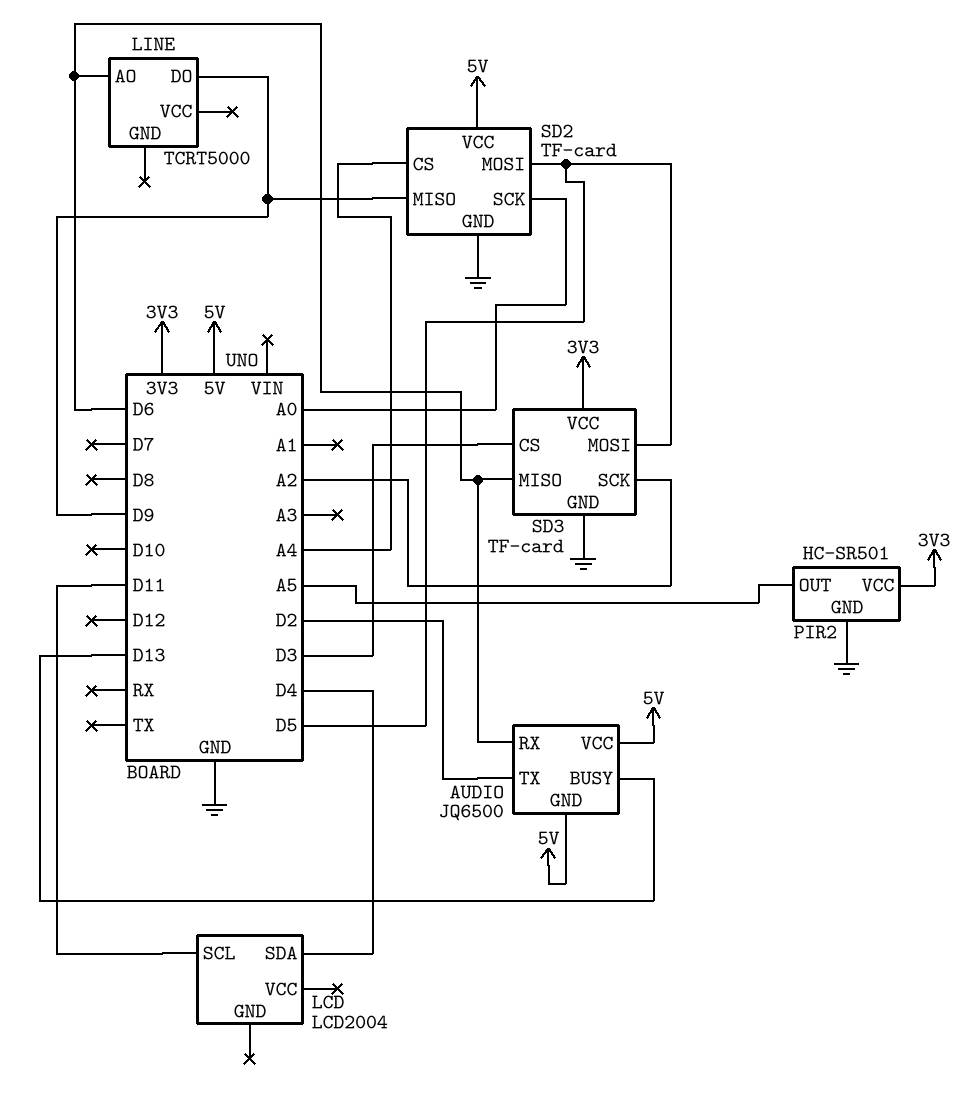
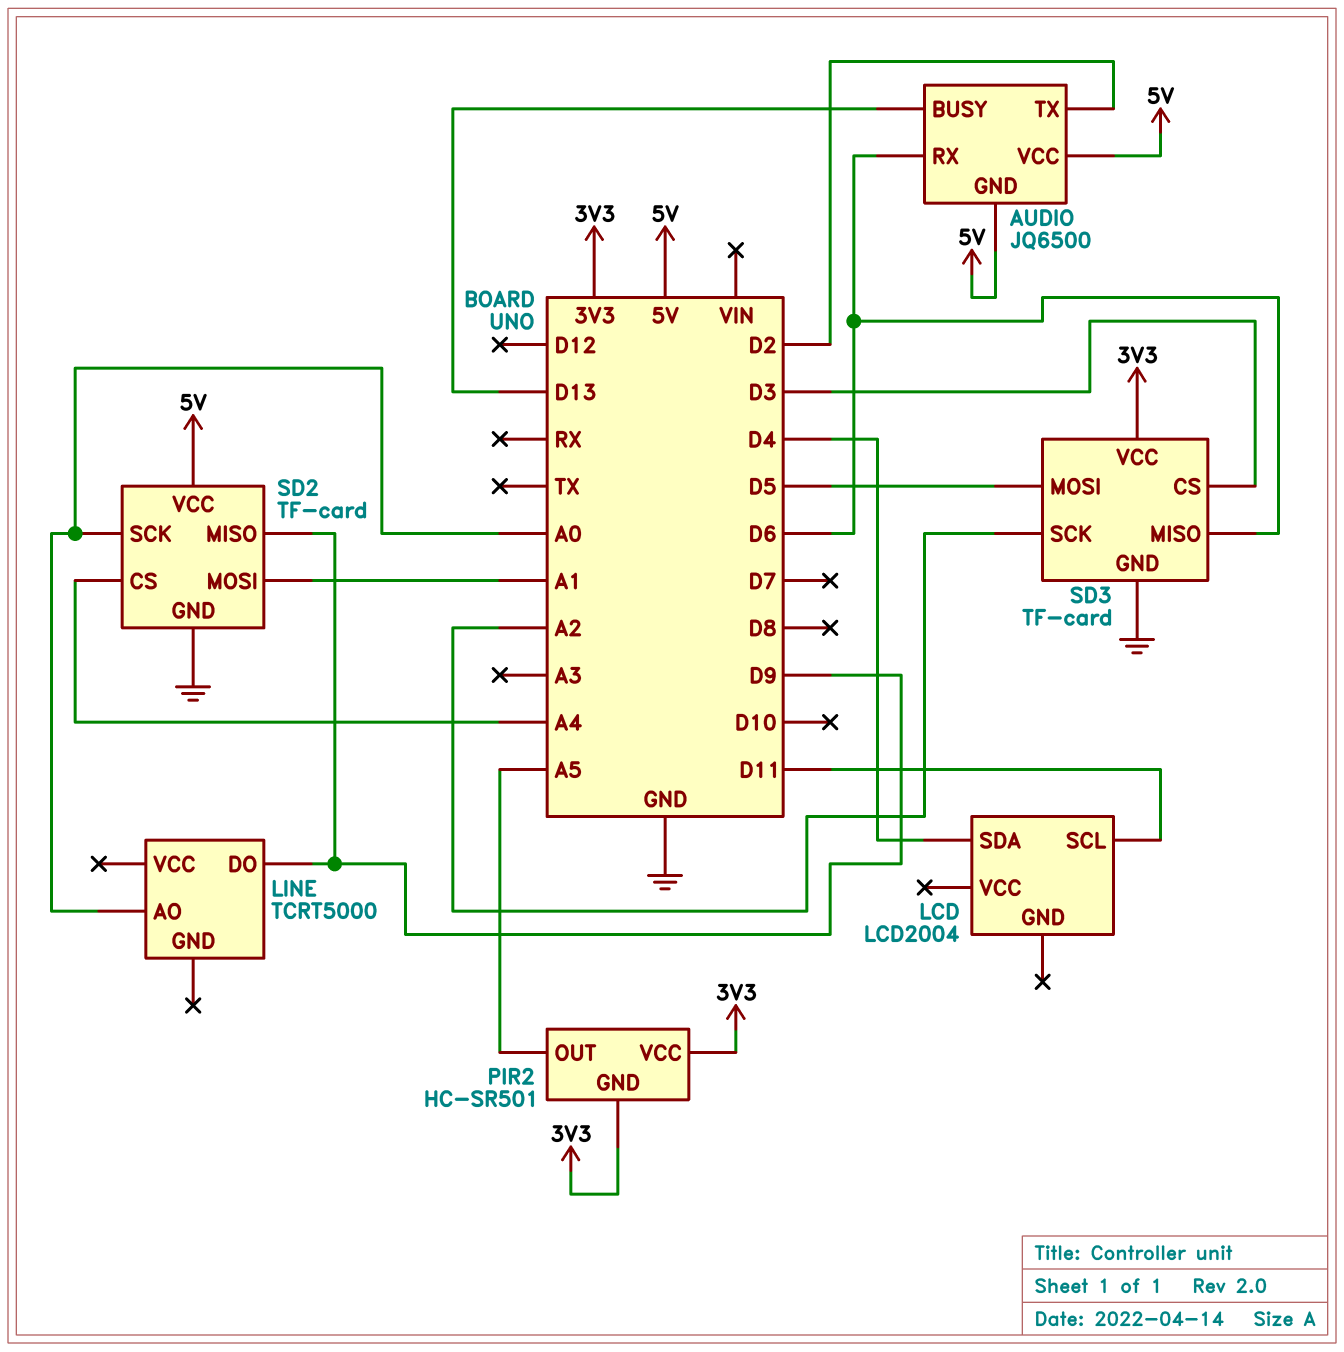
LINE pin AO: D6 -> A0
PIR2 pin GND: GND -> 3V3
SD2 pin MOSI: D5 -> A1

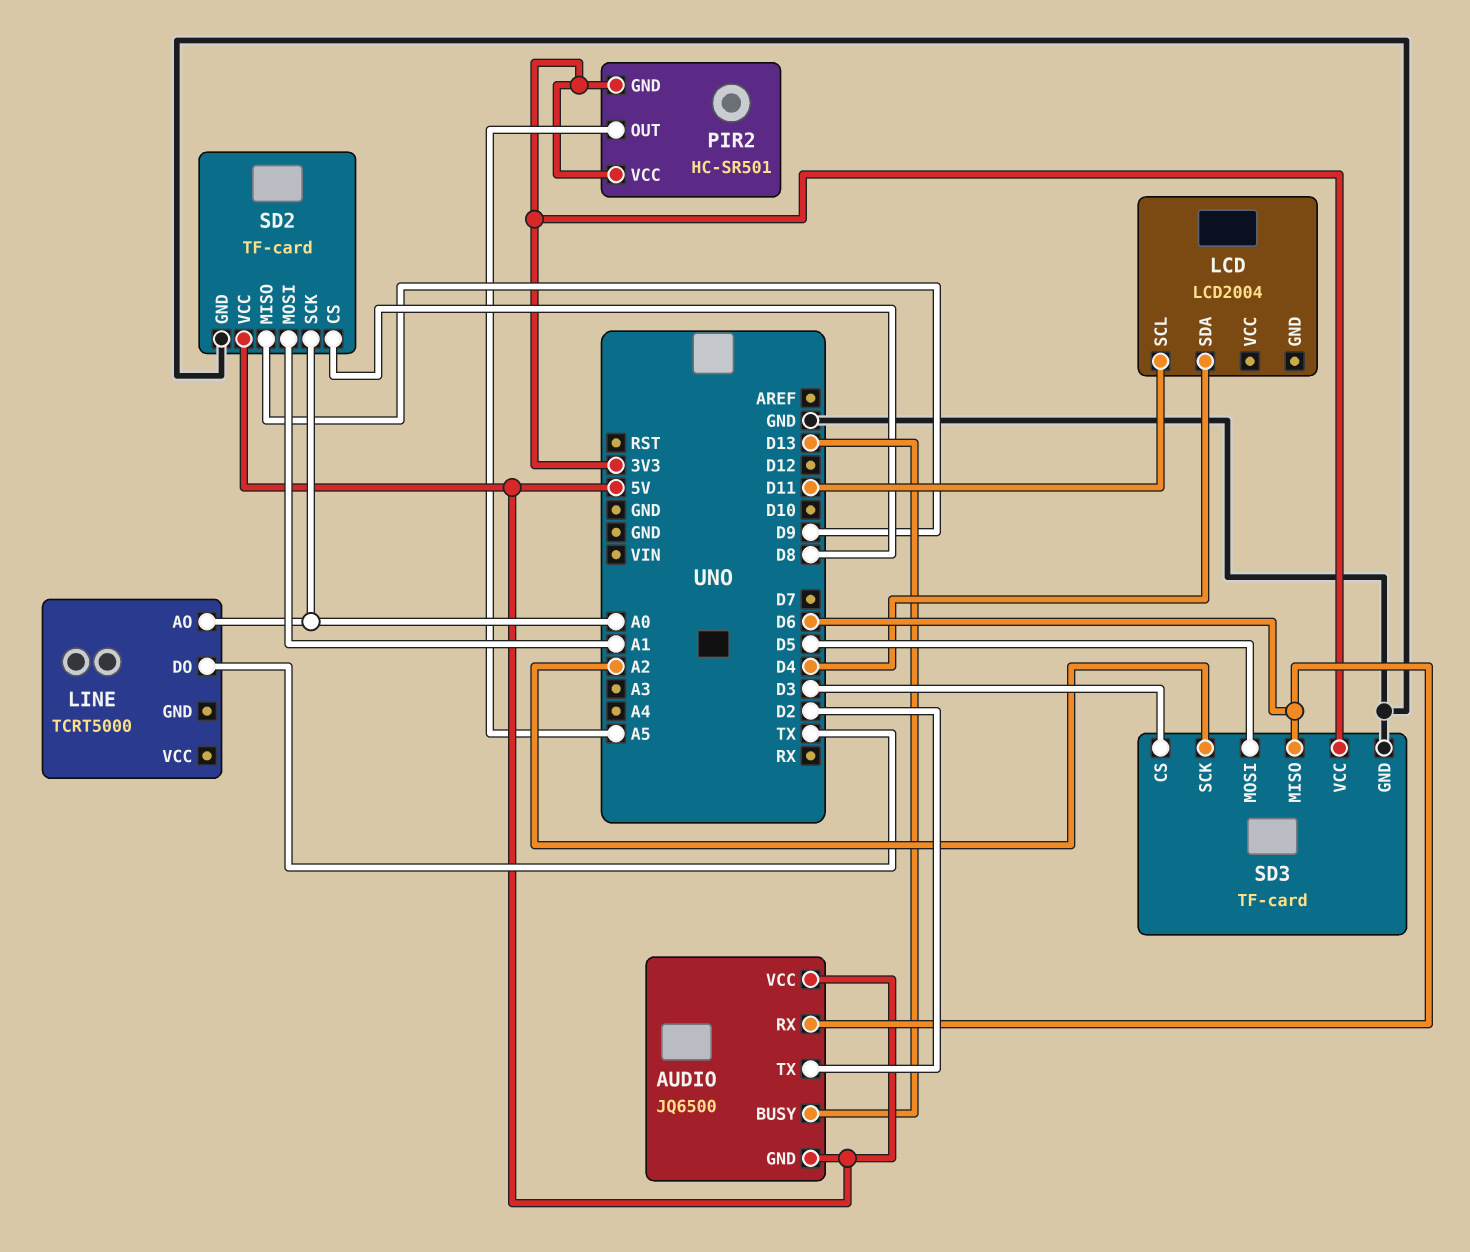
LINE pin DO: D9 -> TX
SD2 pin CS: A4 -> D8

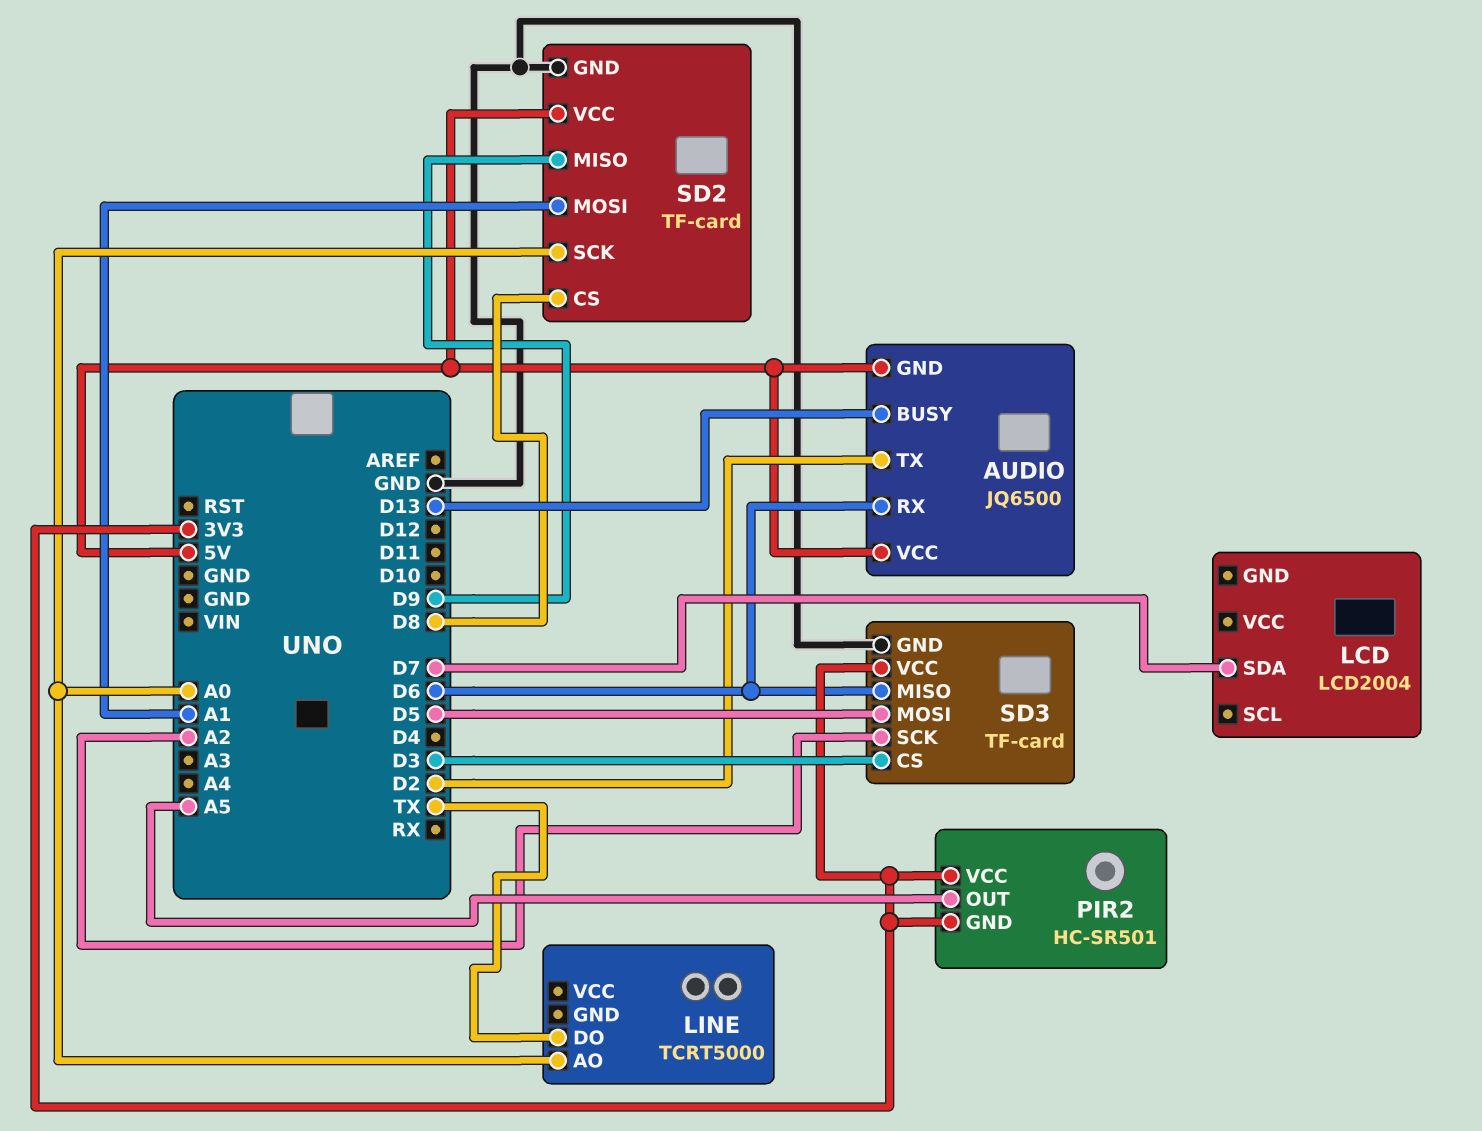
LCD pin SCL: D11 -> none
LCD pin SDA: D4 -> D7

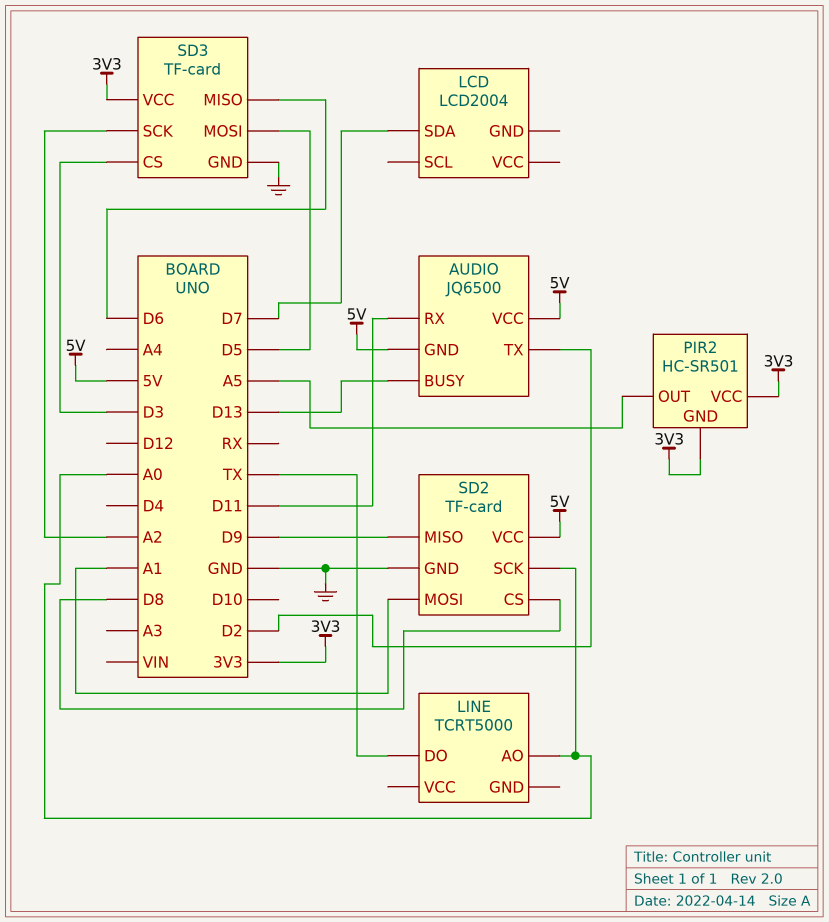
AUDIO pin RX: D6 -> D11

